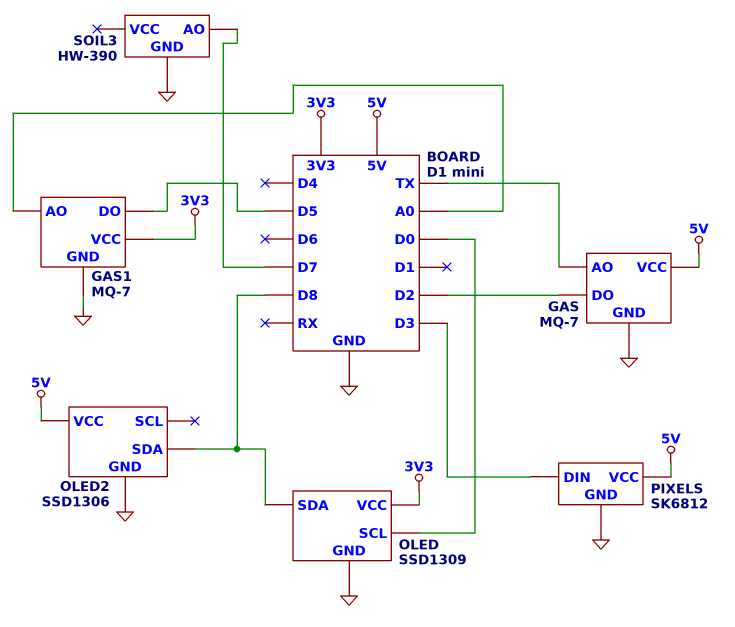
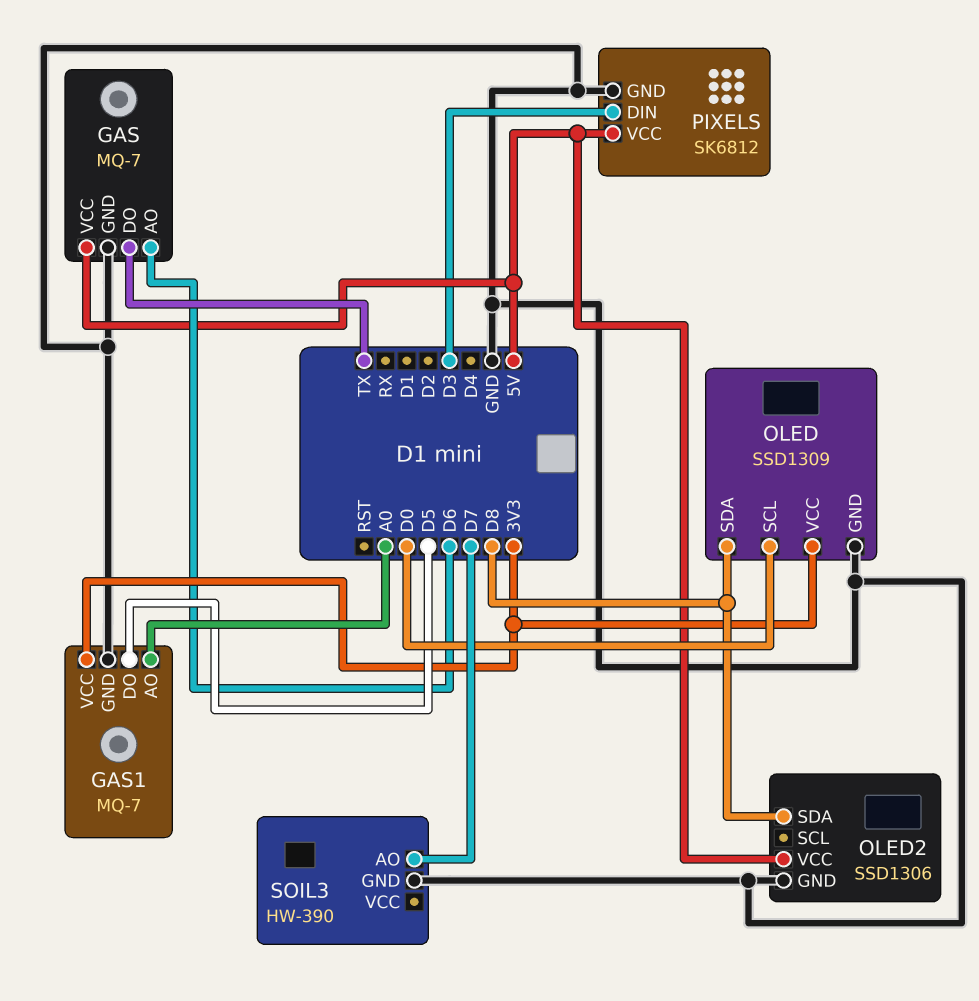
GAS pin AO: TX -> D6
GAS pin DO: D2 -> TX

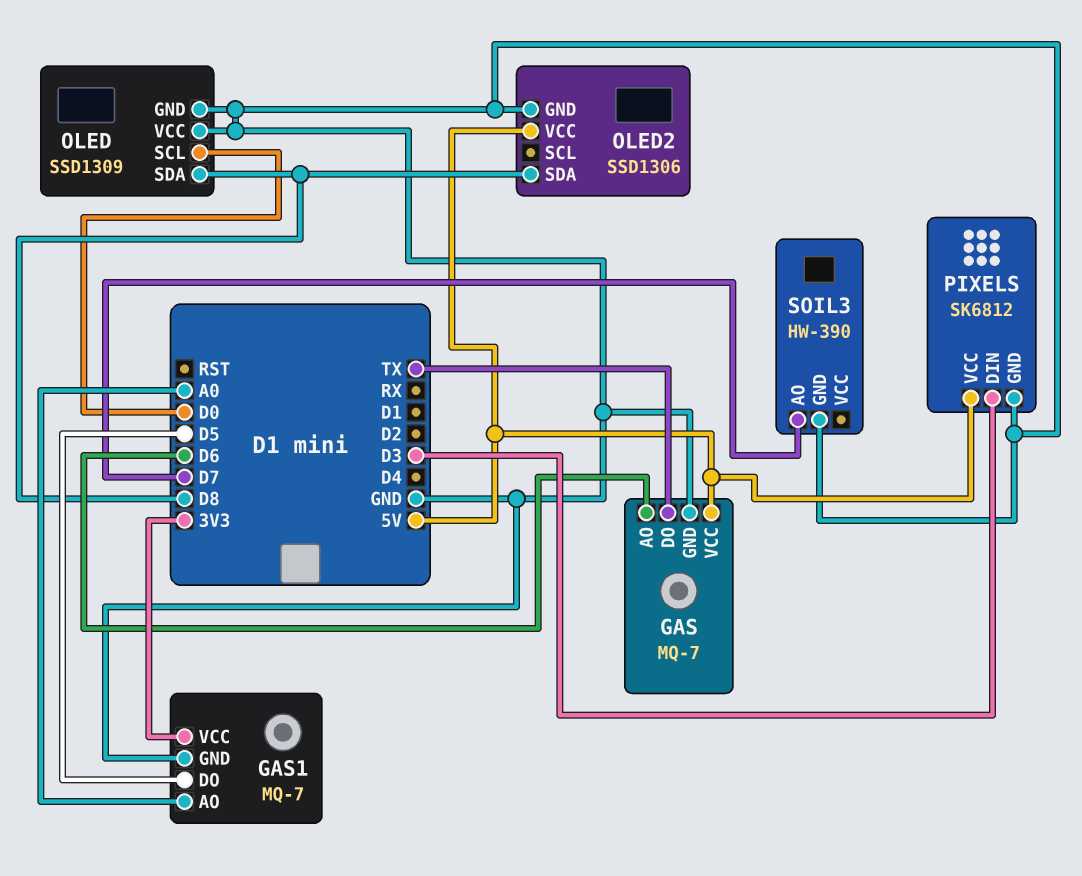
OLED pin VCC: 3V3 -> GND

